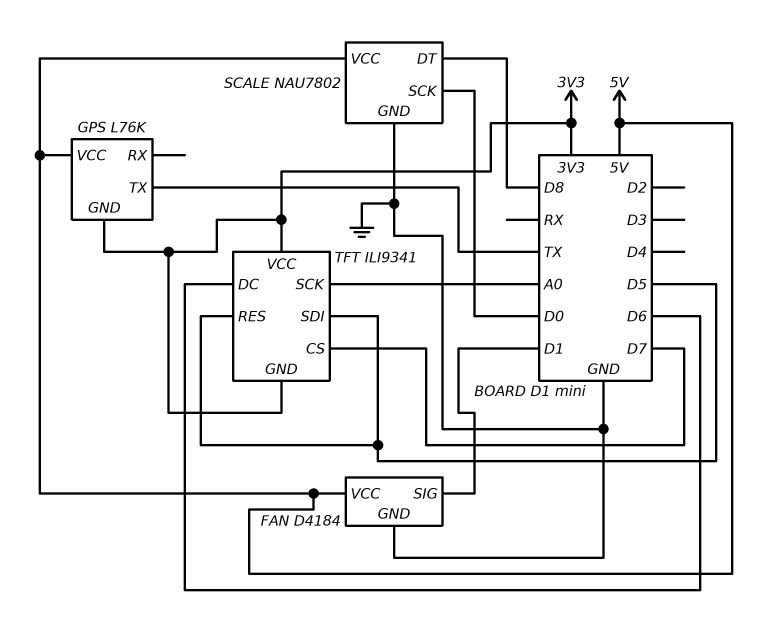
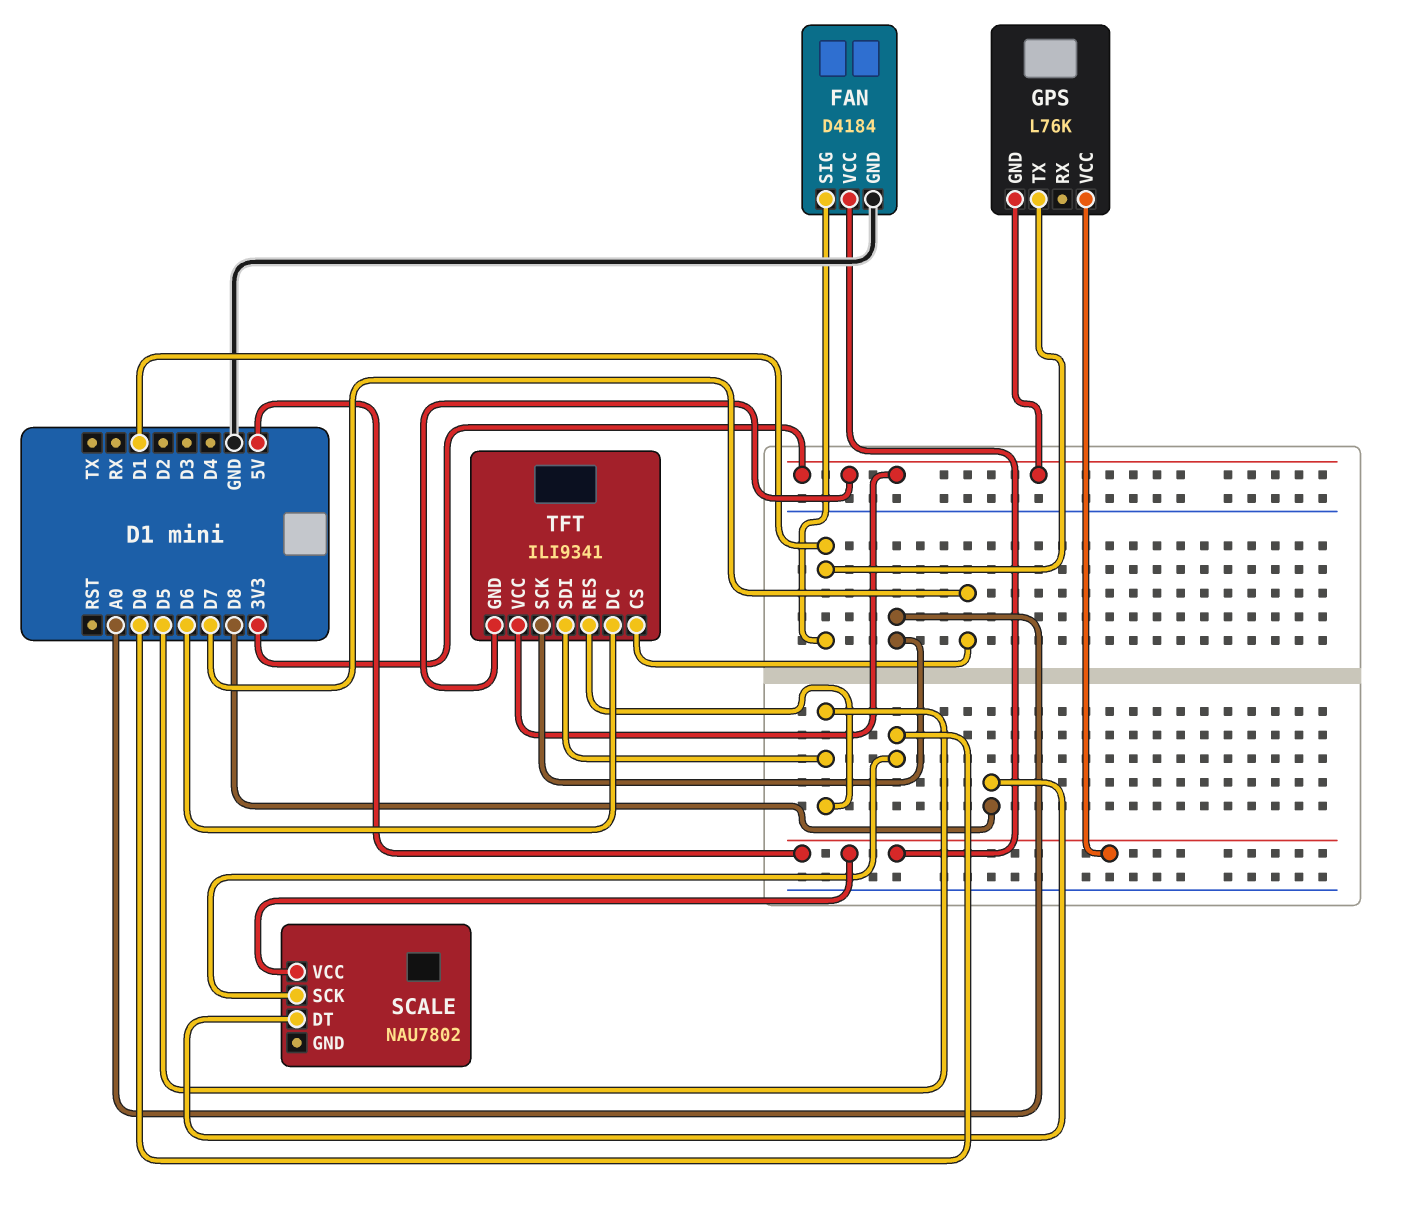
GPS pin TX: TX -> D1
SCALE pin GND: GND -> none

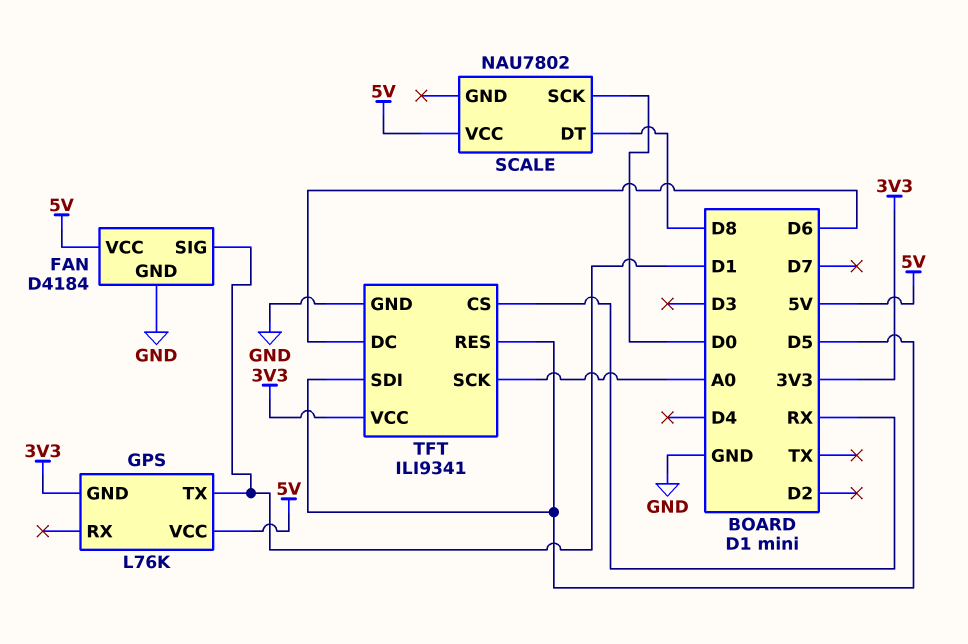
TFT pin CS: D7 -> RX
TFT pin GND: 3V3 -> GND

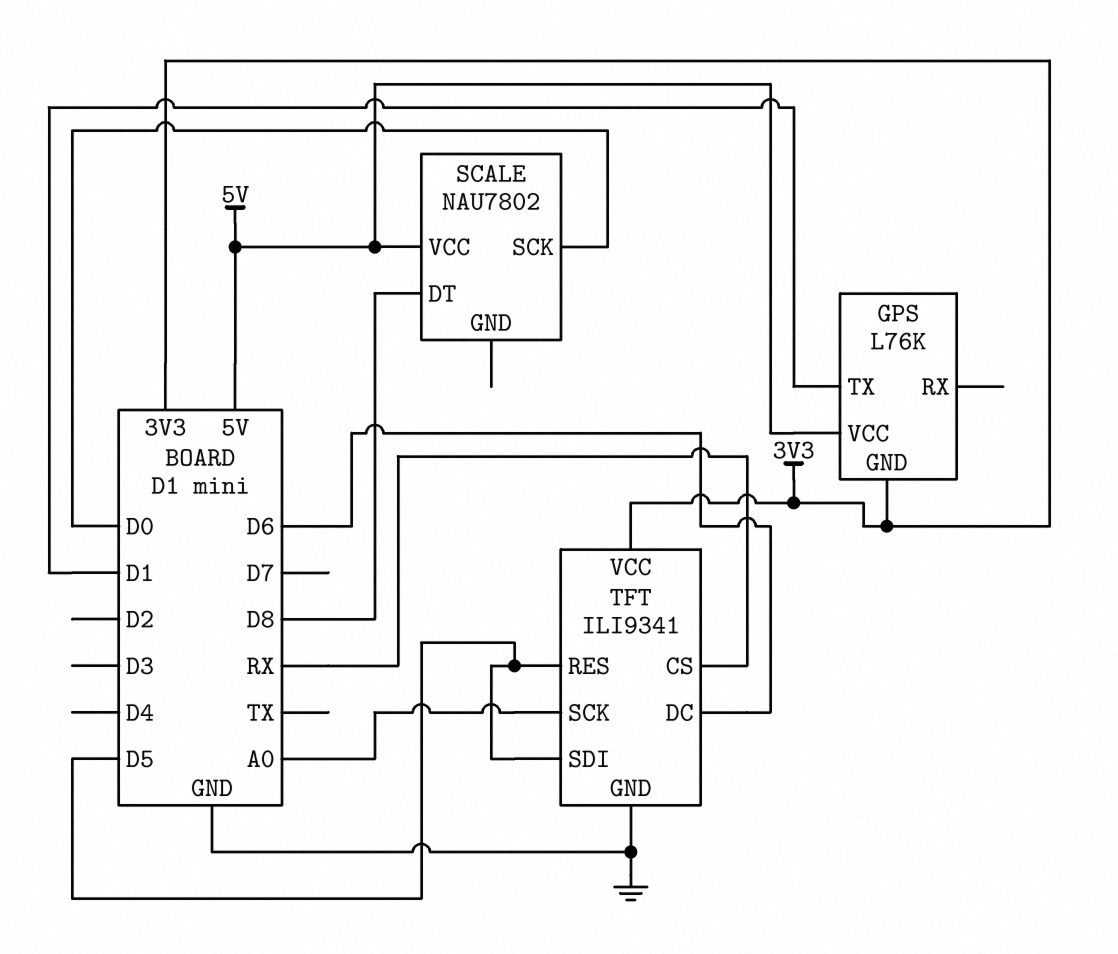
FAN: D4184 -> none
FAN pin GND: GND -> none
FAN pin SIG: D1 -> none
FAN pin VCC: 5V -> none

